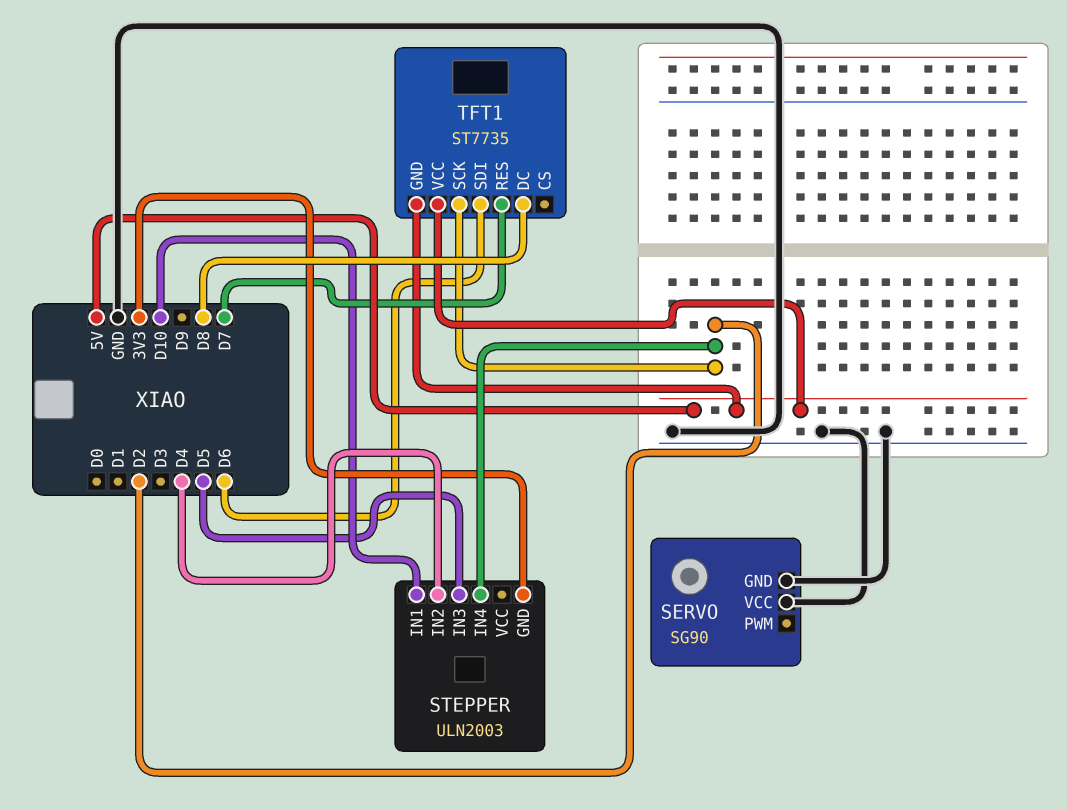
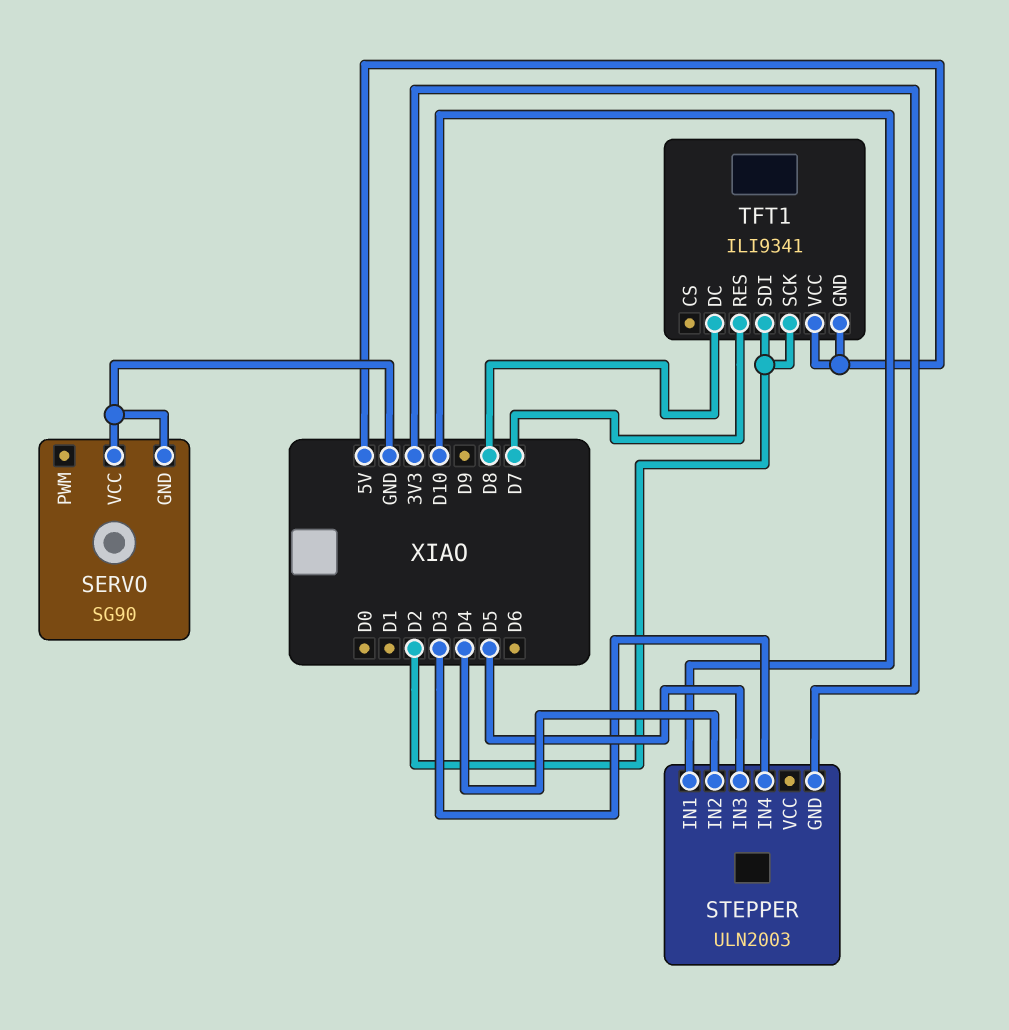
STEPPER pin IN4: D2 -> D3
TFT1: ST7735 -> ILI9341
TFT1 pin SDI: D6 -> D2

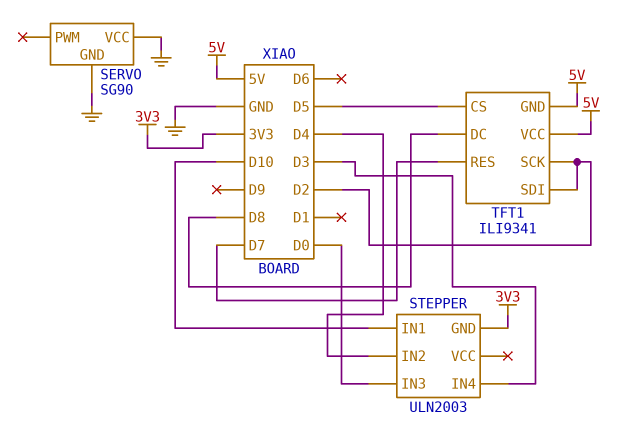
STEPPER pin IN3: D5 -> D0
TFT1 pin CS: none -> D5

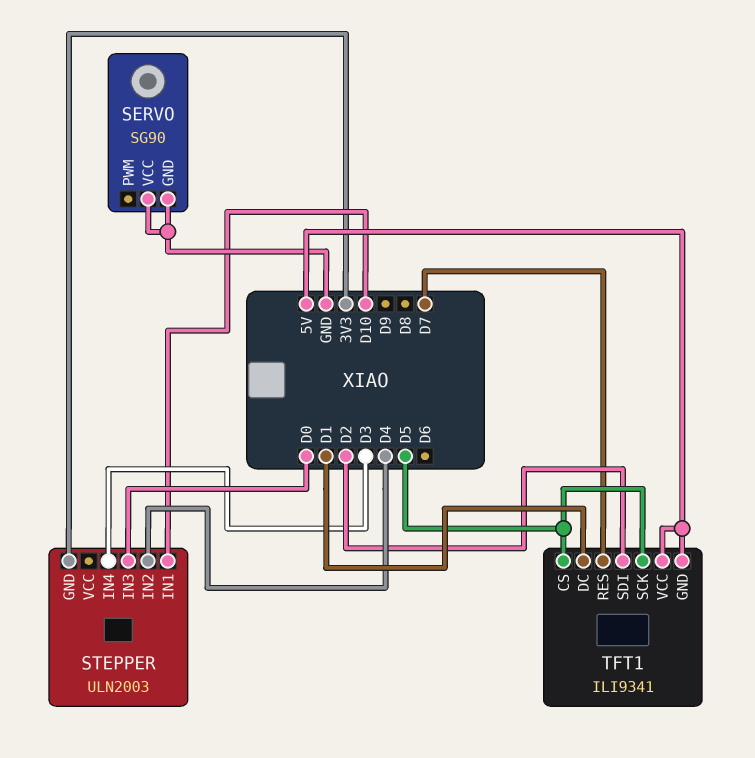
TFT1 pin DC: D8 -> D1
TFT1 pin SCK: D2 -> D5

